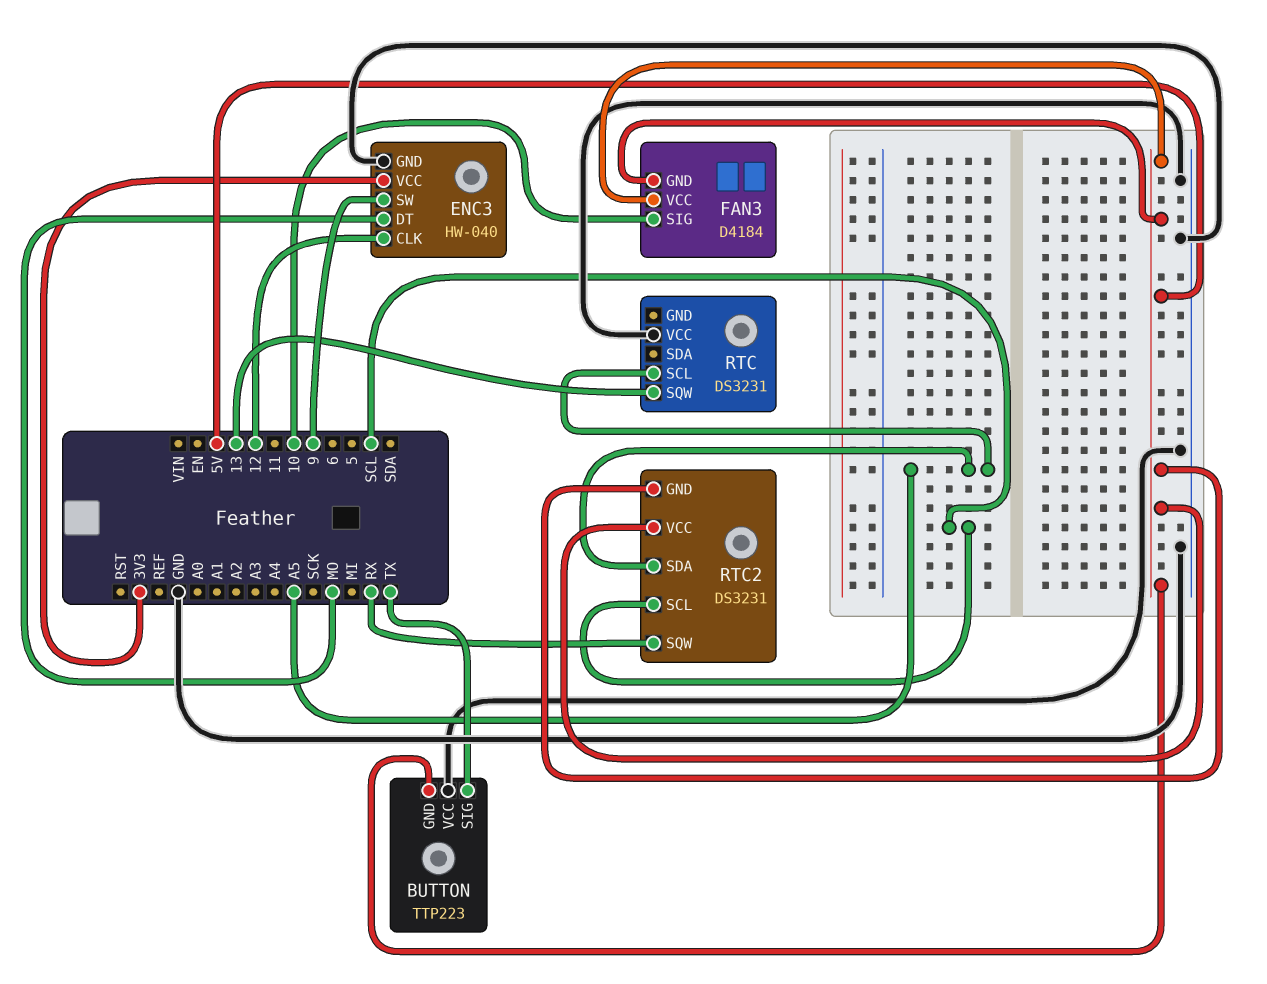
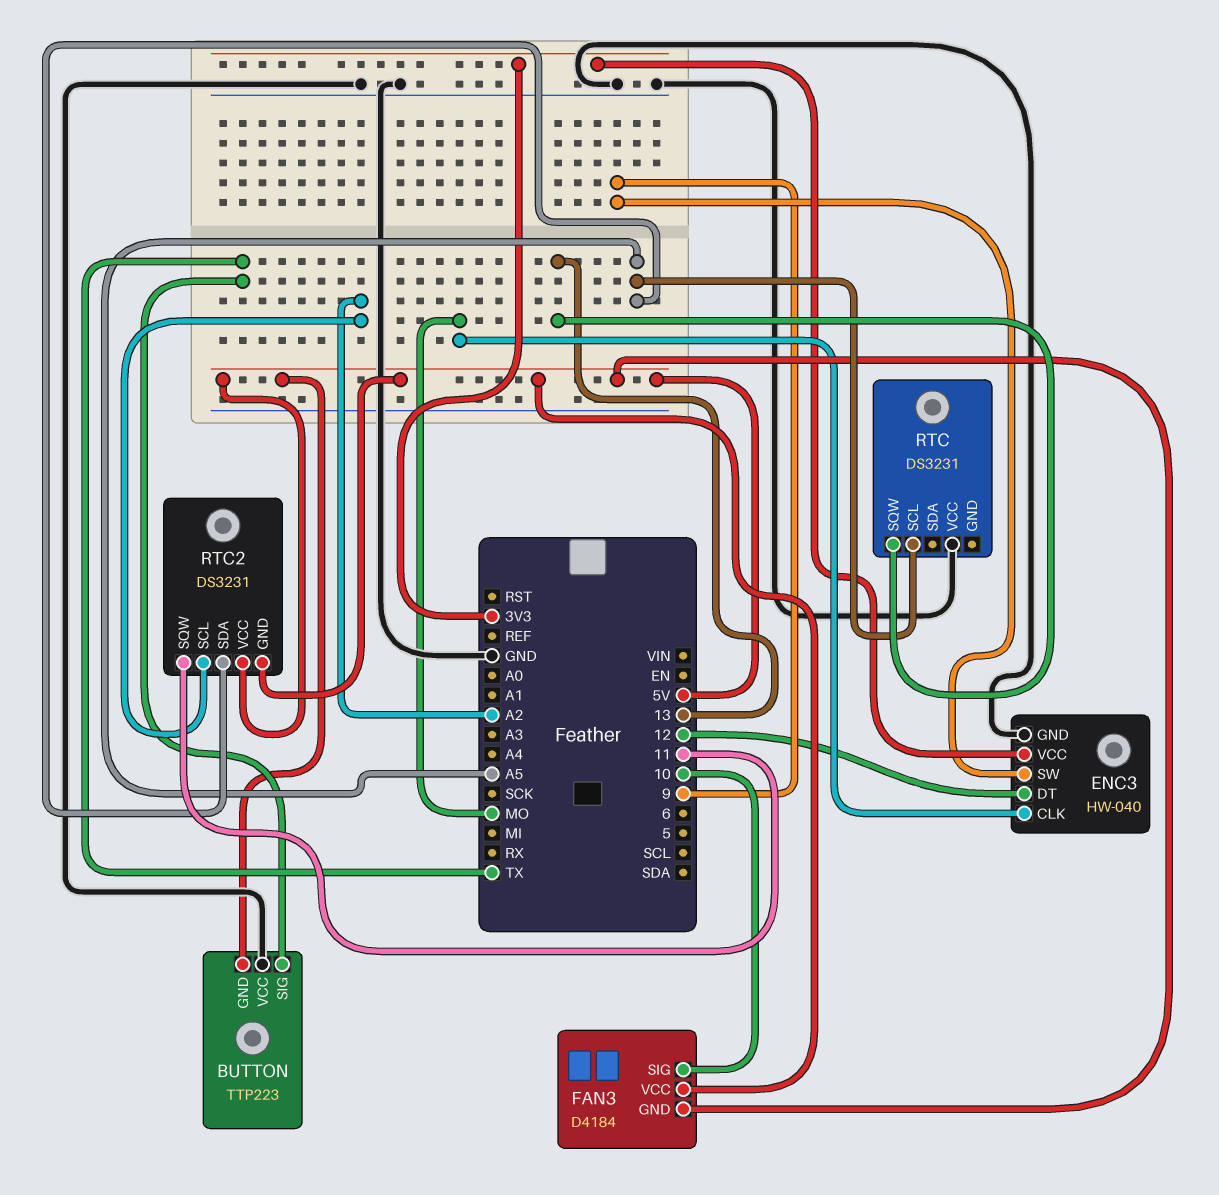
ENC3 pin CLK: 12 -> MO
ENC3 pin DT: MO -> 12
RTC2 pin SCL: SCL -> A2
RTC2 pin SQW: RX -> 11

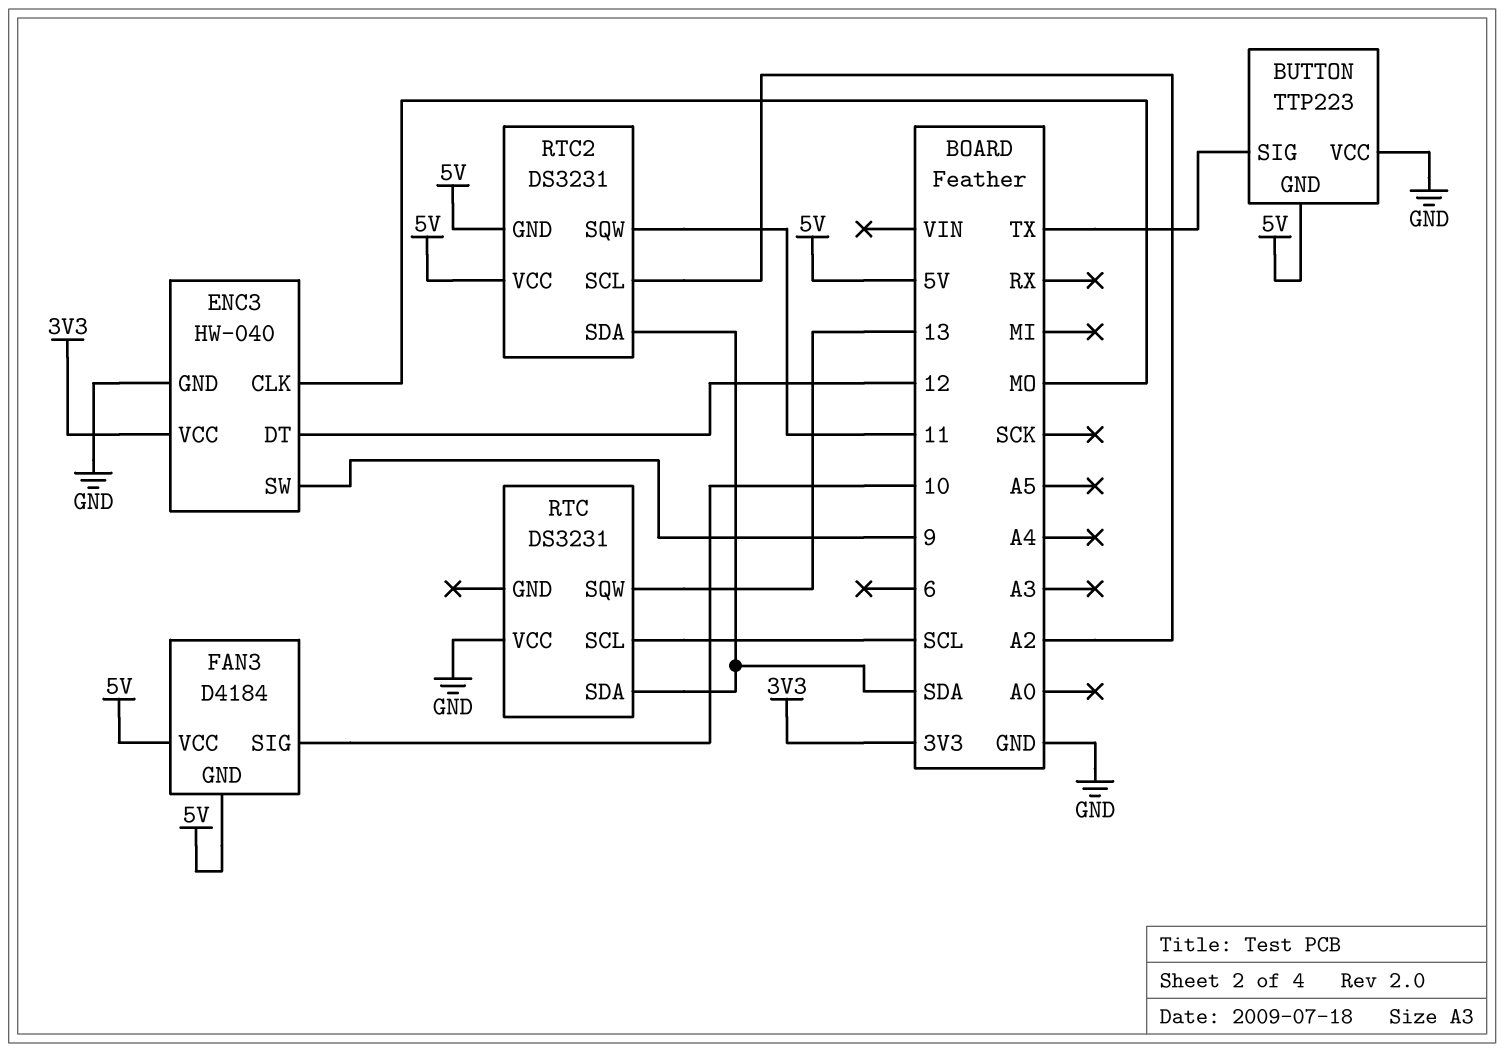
RTC pin SCL: A5 -> SCL
RTC pin SDA: none -> SDA
RTC2 pin SDA: A5 -> SDA

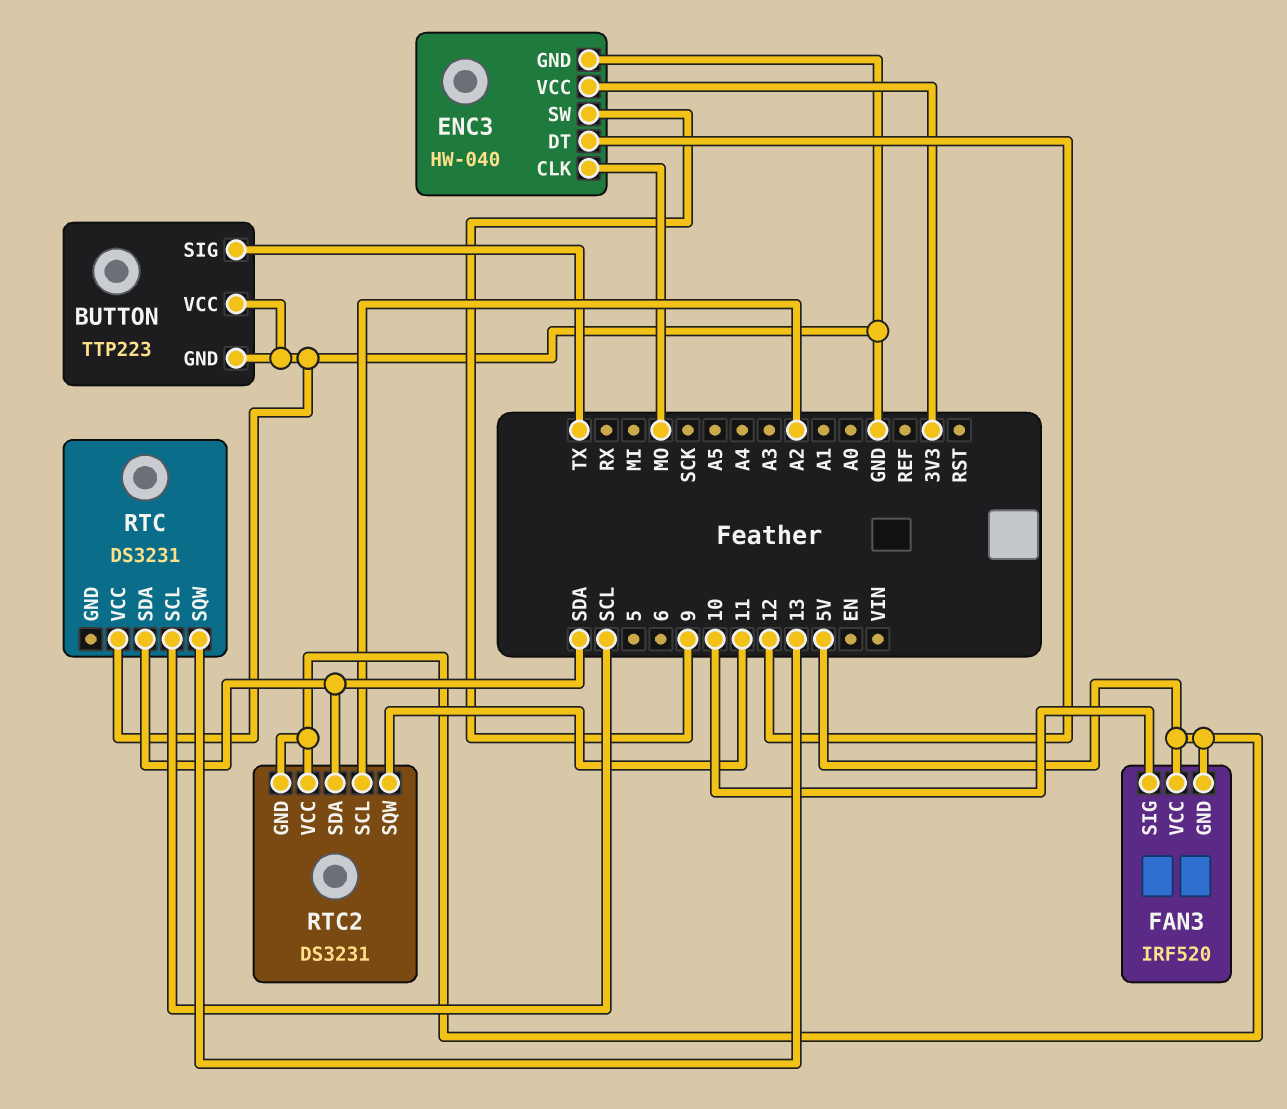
BUTTON pin GND: 5V -> GND
FAN3: D4184 -> IRF520

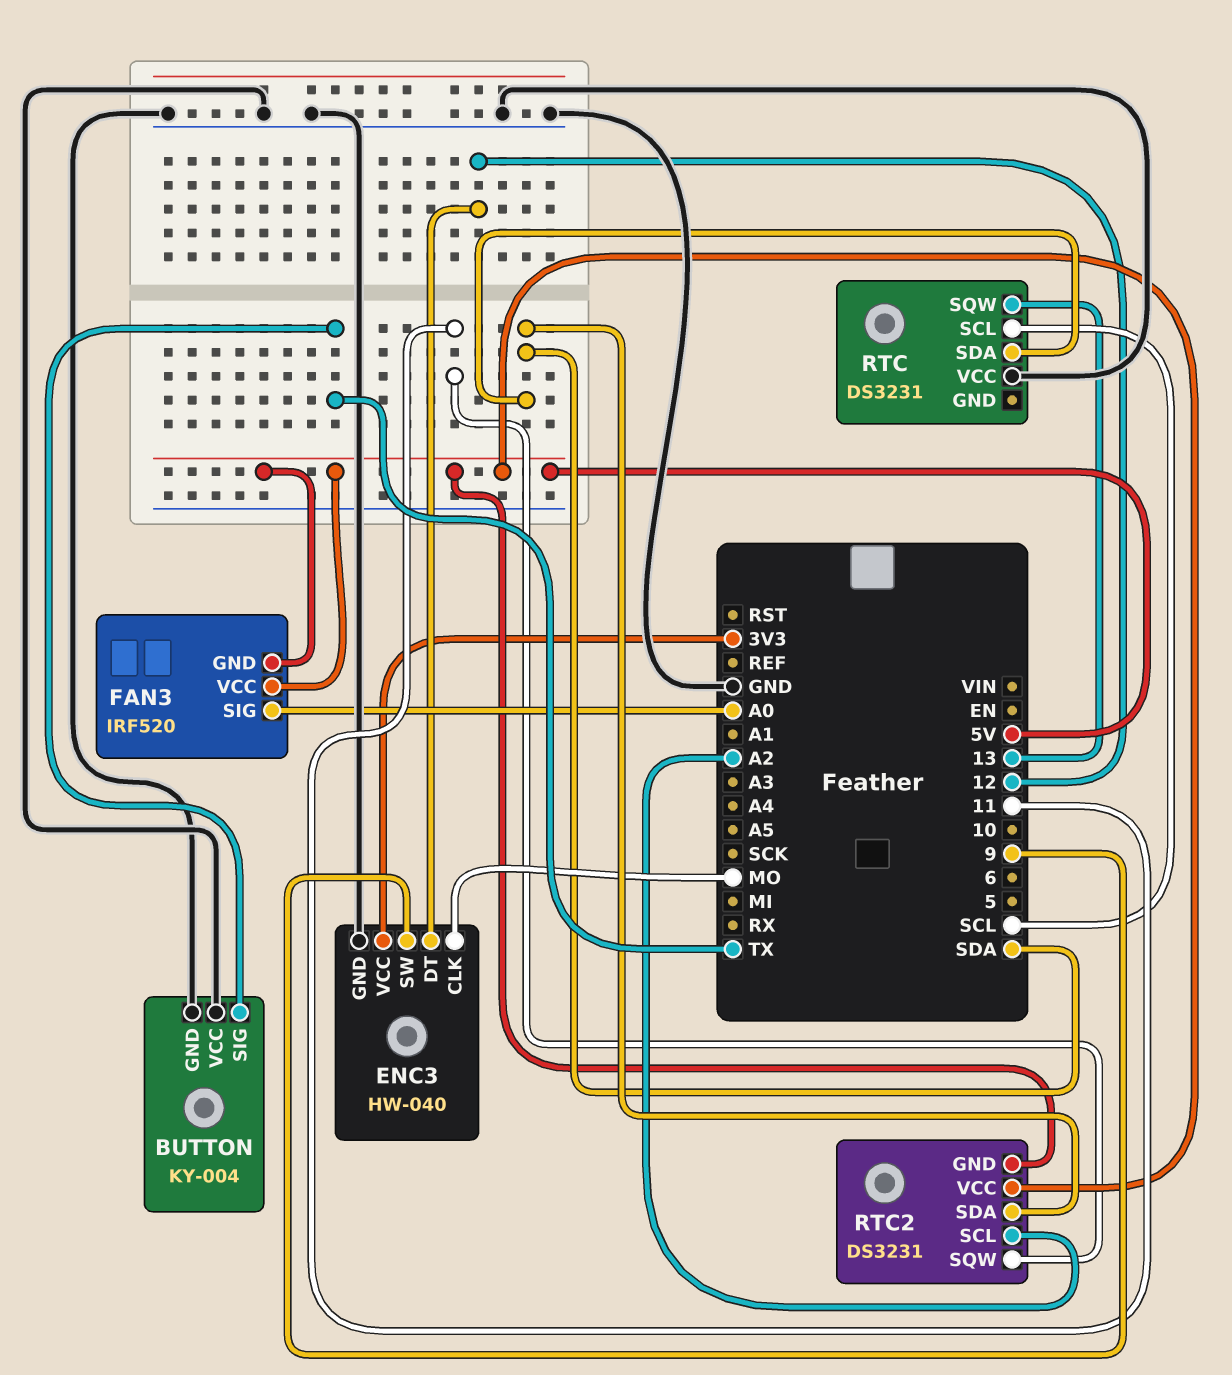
BUTTON: TTP223 -> KY-004
FAN3 pin SIG: 10 -> A0

